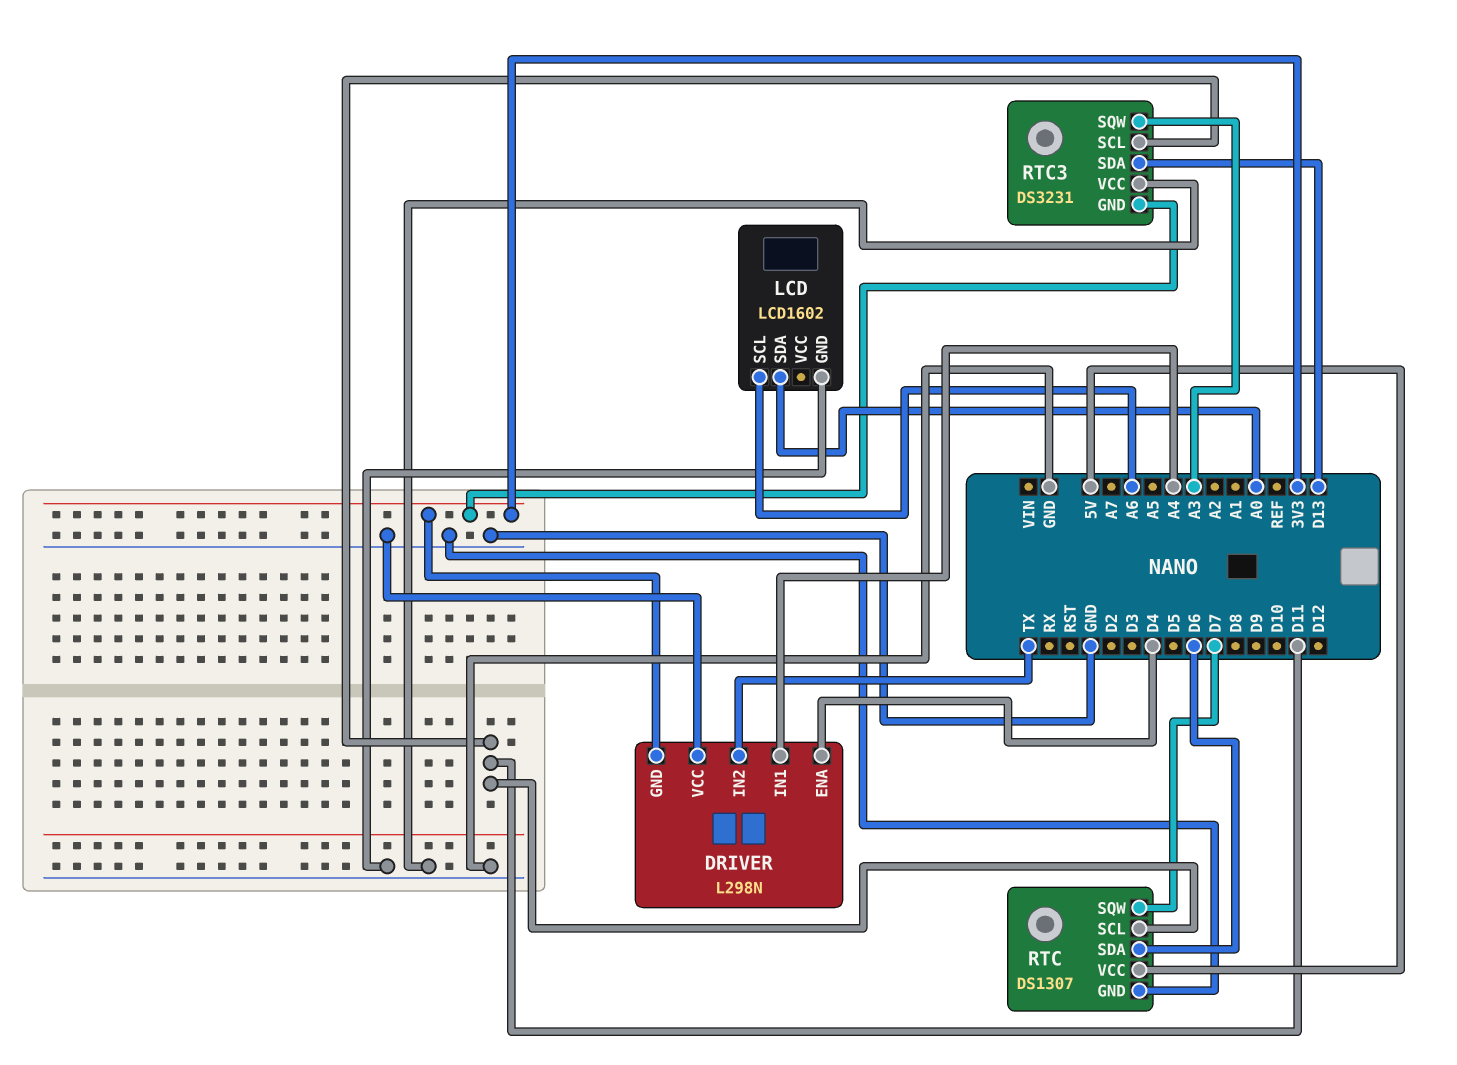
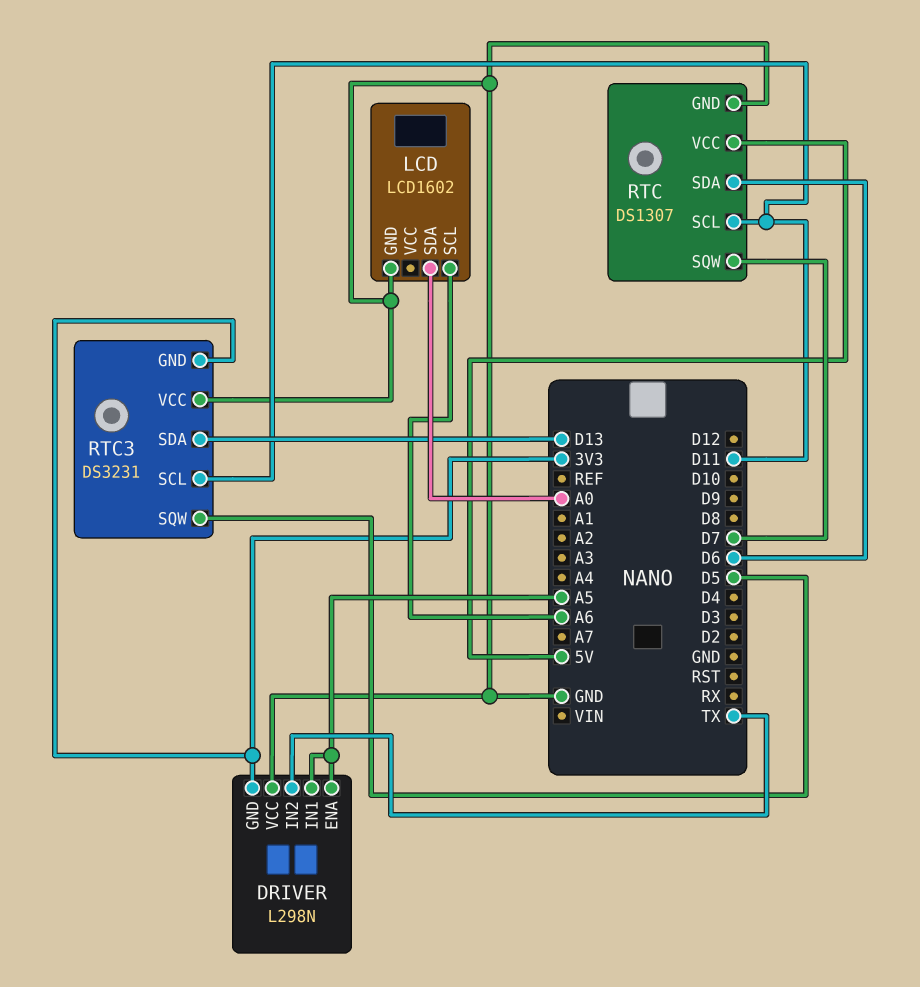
DRIVER pin ENA: D4 -> A5
DRIVER pin IN1: A4 -> A5
RTC3 pin SQW: A3 -> D5

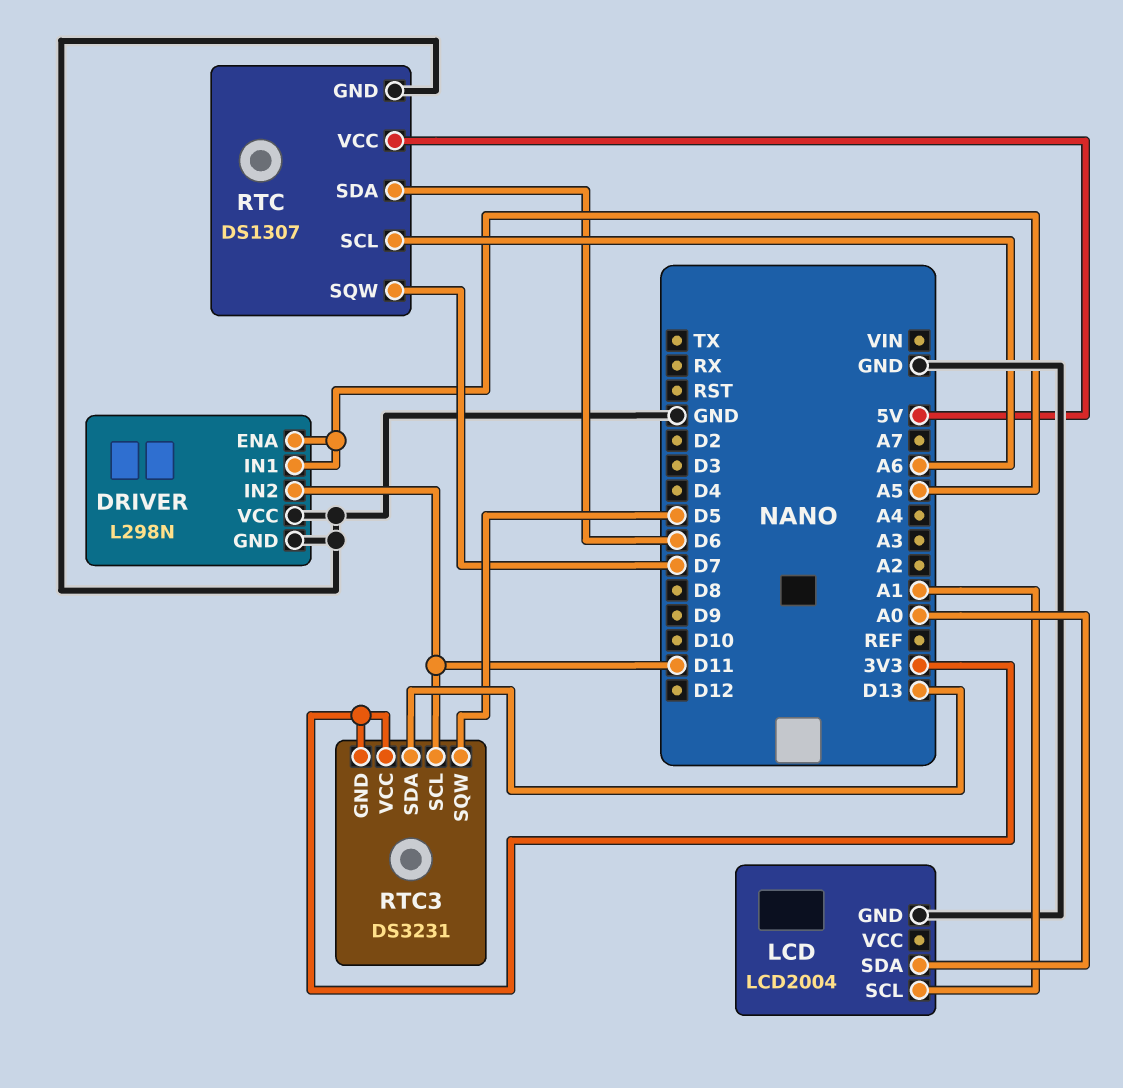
DRIVER pin GND: 3V3 -> GND
DRIVER pin IN2: TX -> D11
LCD: LCD1602 -> LCD2004
LCD pin SCL: A6 -> A1
RTC pin SCL: D11 -> A6
RTC3 pin VCC: GND -> 3V3

